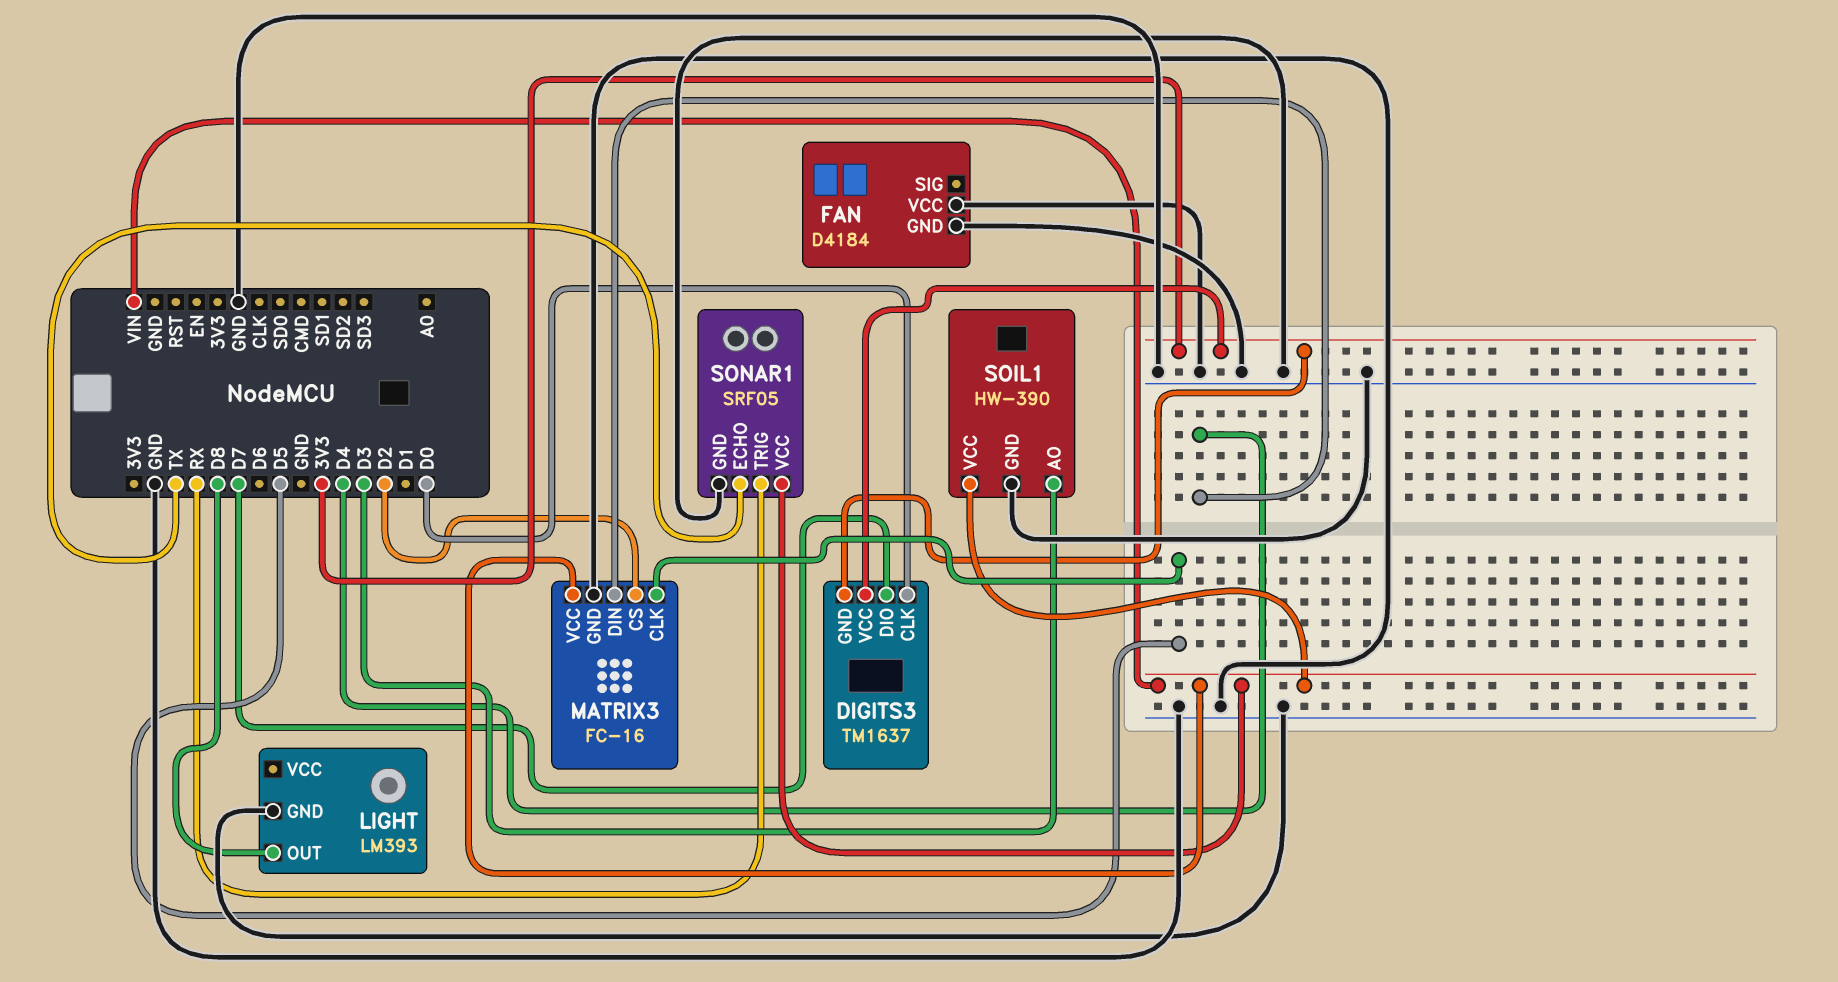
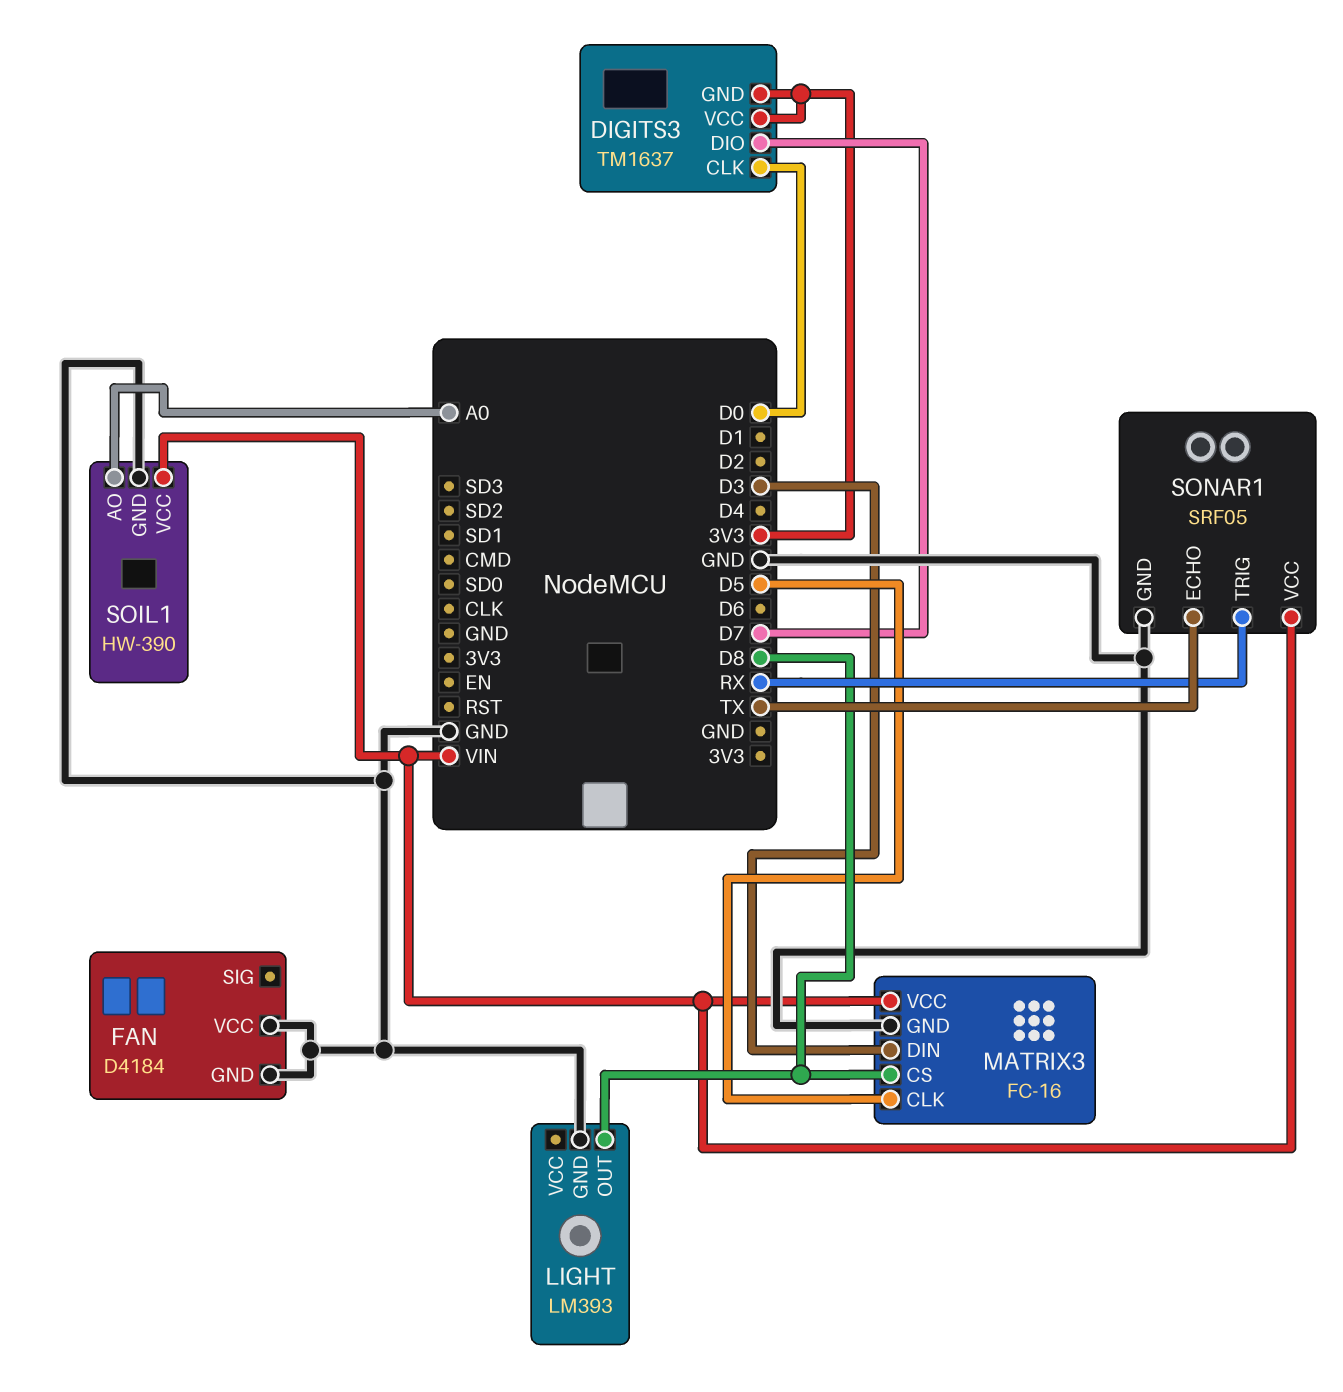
MATRIX3 pin CS: D2 -> D8
MATRIX3 pin DIN: D4 -> D3
SOIL1 pin AO: D3 -> A0

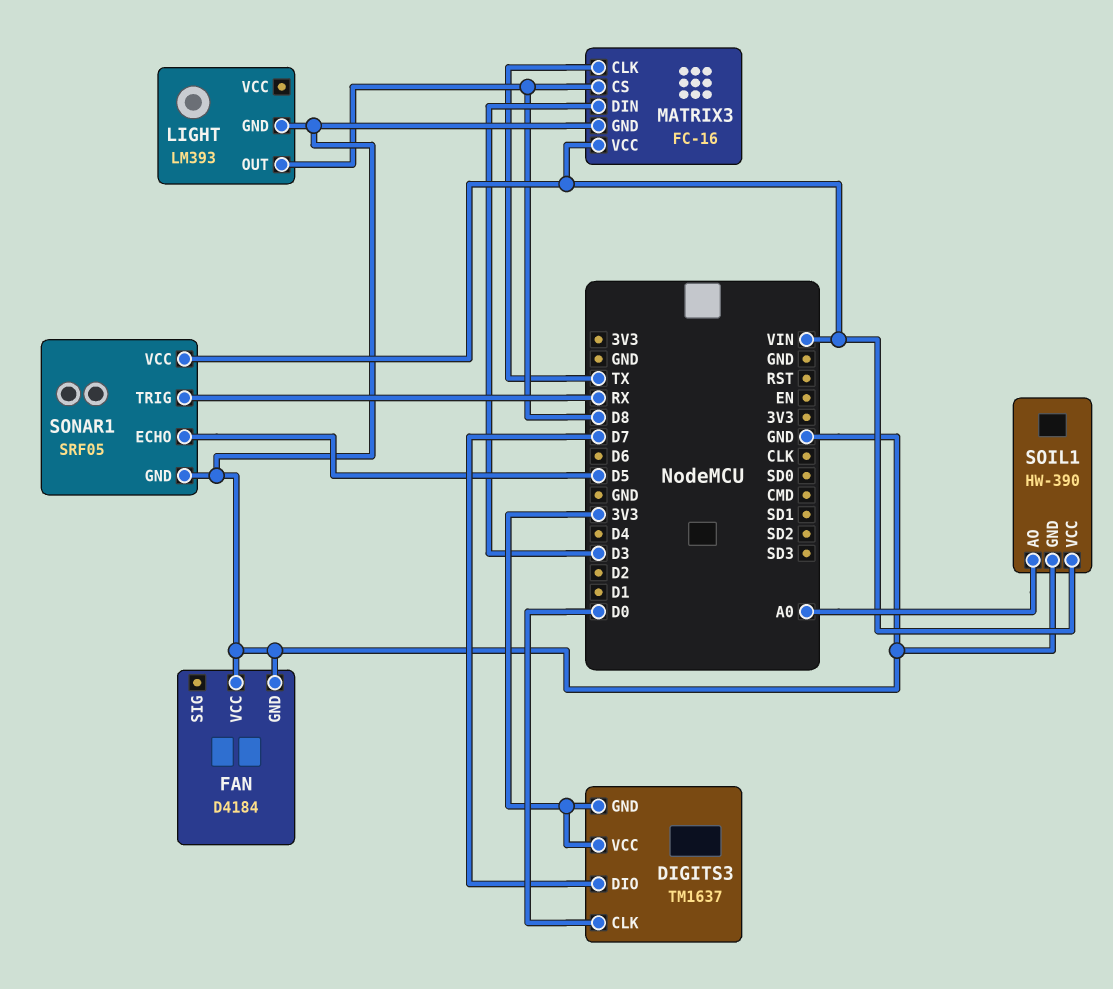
MATRIX3 pin CLK: D5 -> TX
SONAR1 pin ECHO: TX -> D5

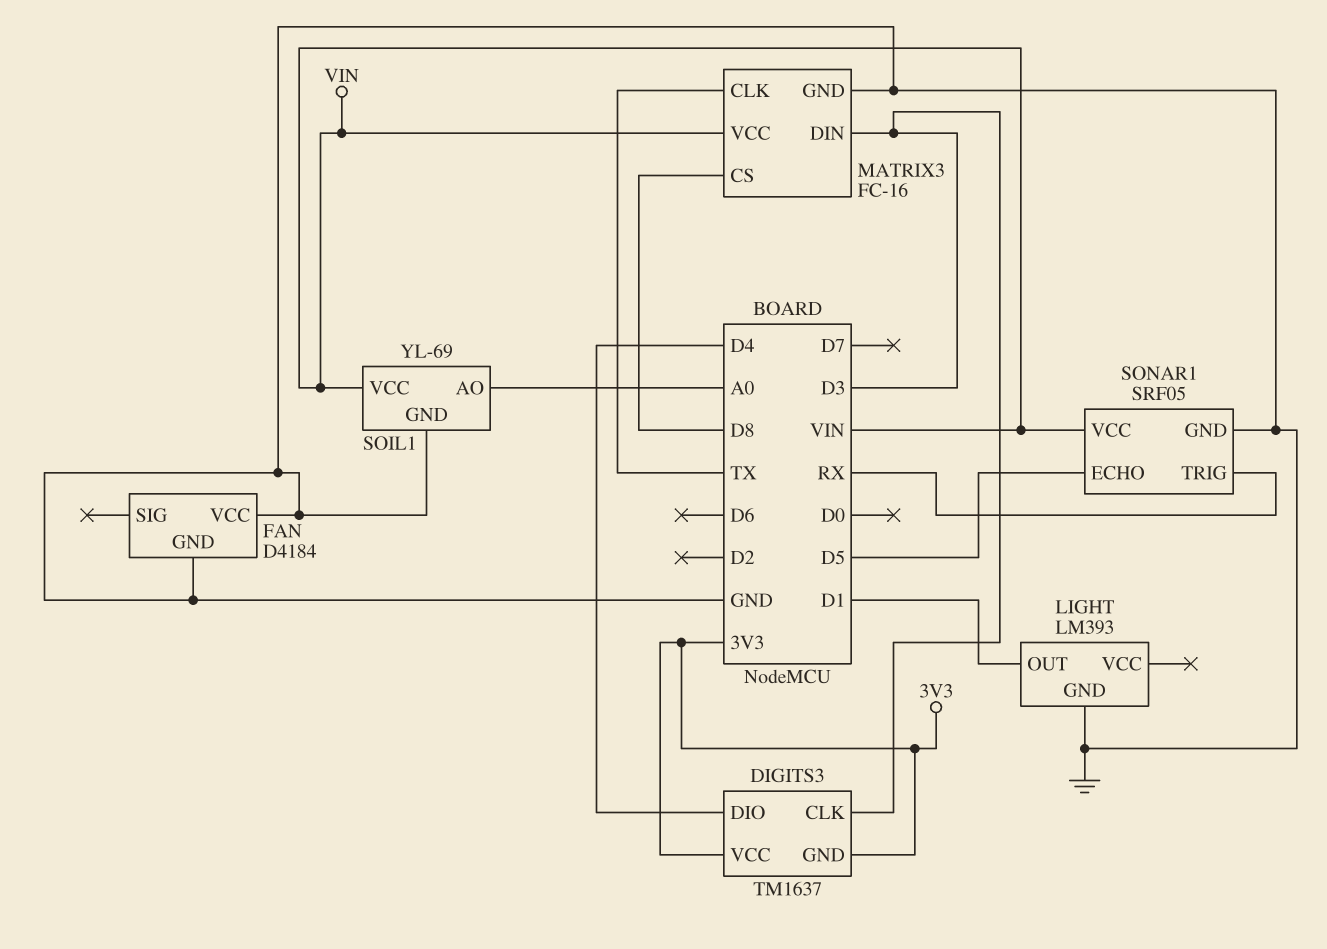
DIGITS3 pin CLK: D0 -> D3
DIGITS3 pin DIO: D7 -> D4
LIGHT pin OUT: D8 -> D1
SOIL1: HW-390 -> YL-69

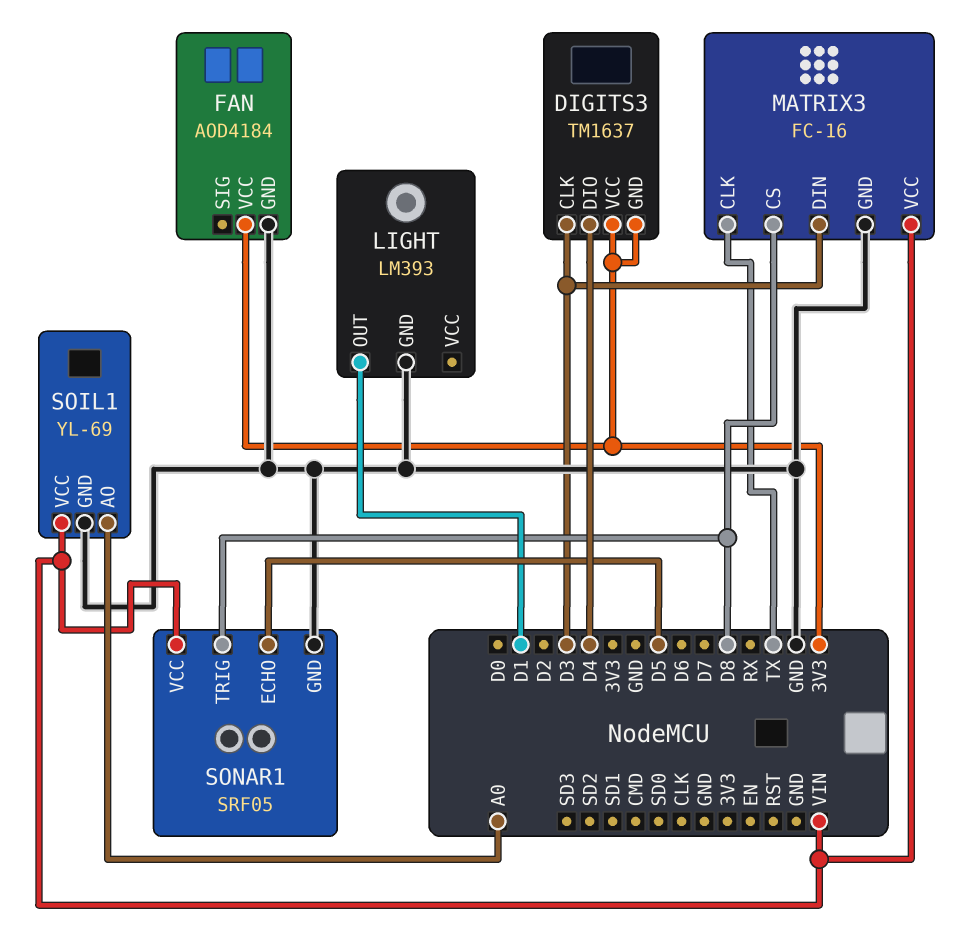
FAN: D4184 -> AOD4184
FAN pin VCC: GND -> 3V3
SONAR1 pin TRIG: RX -> D8

